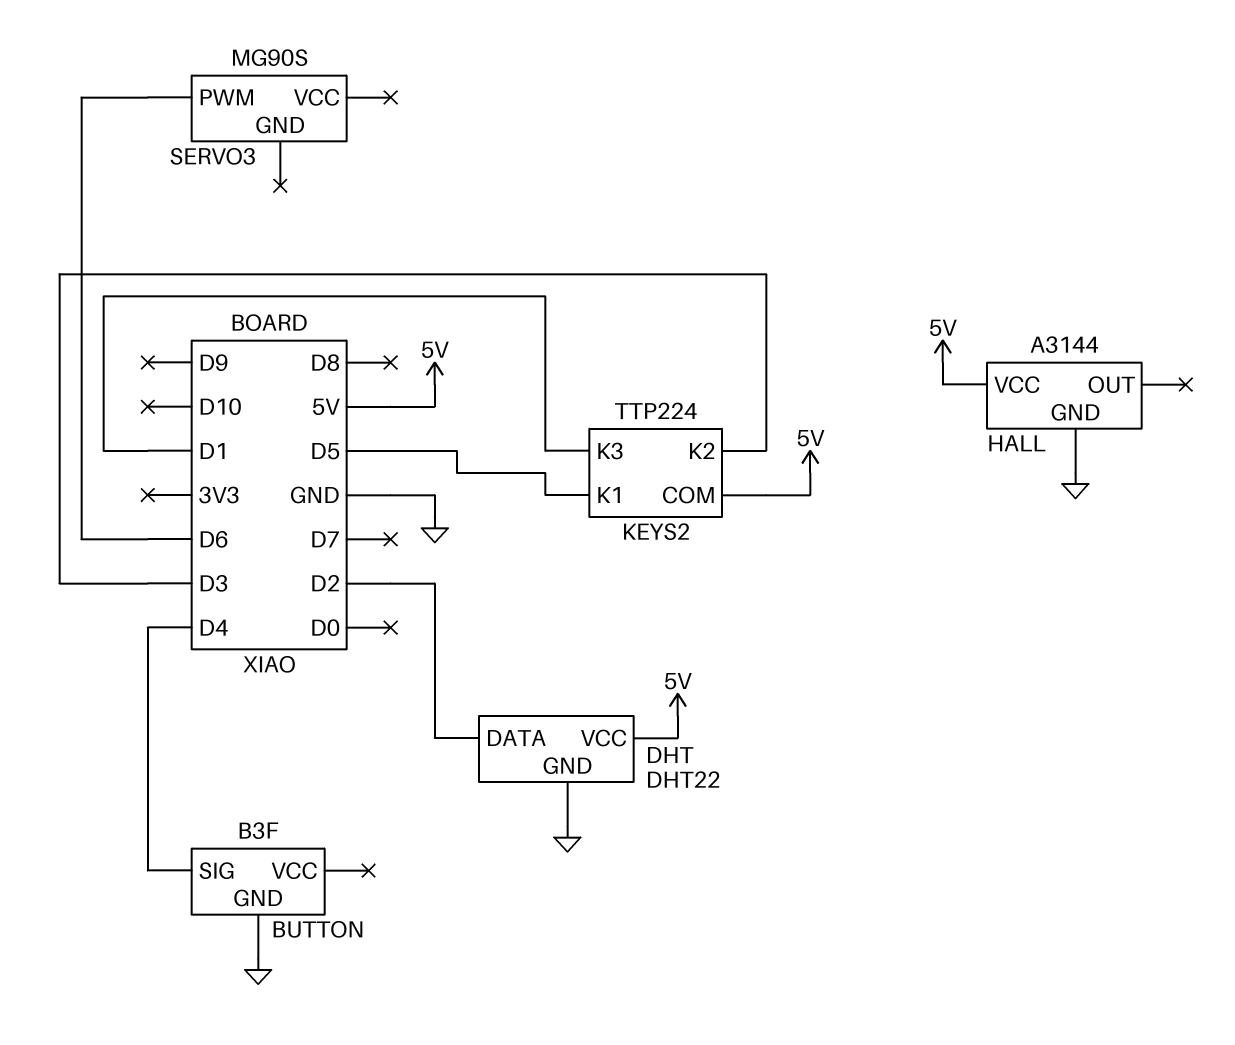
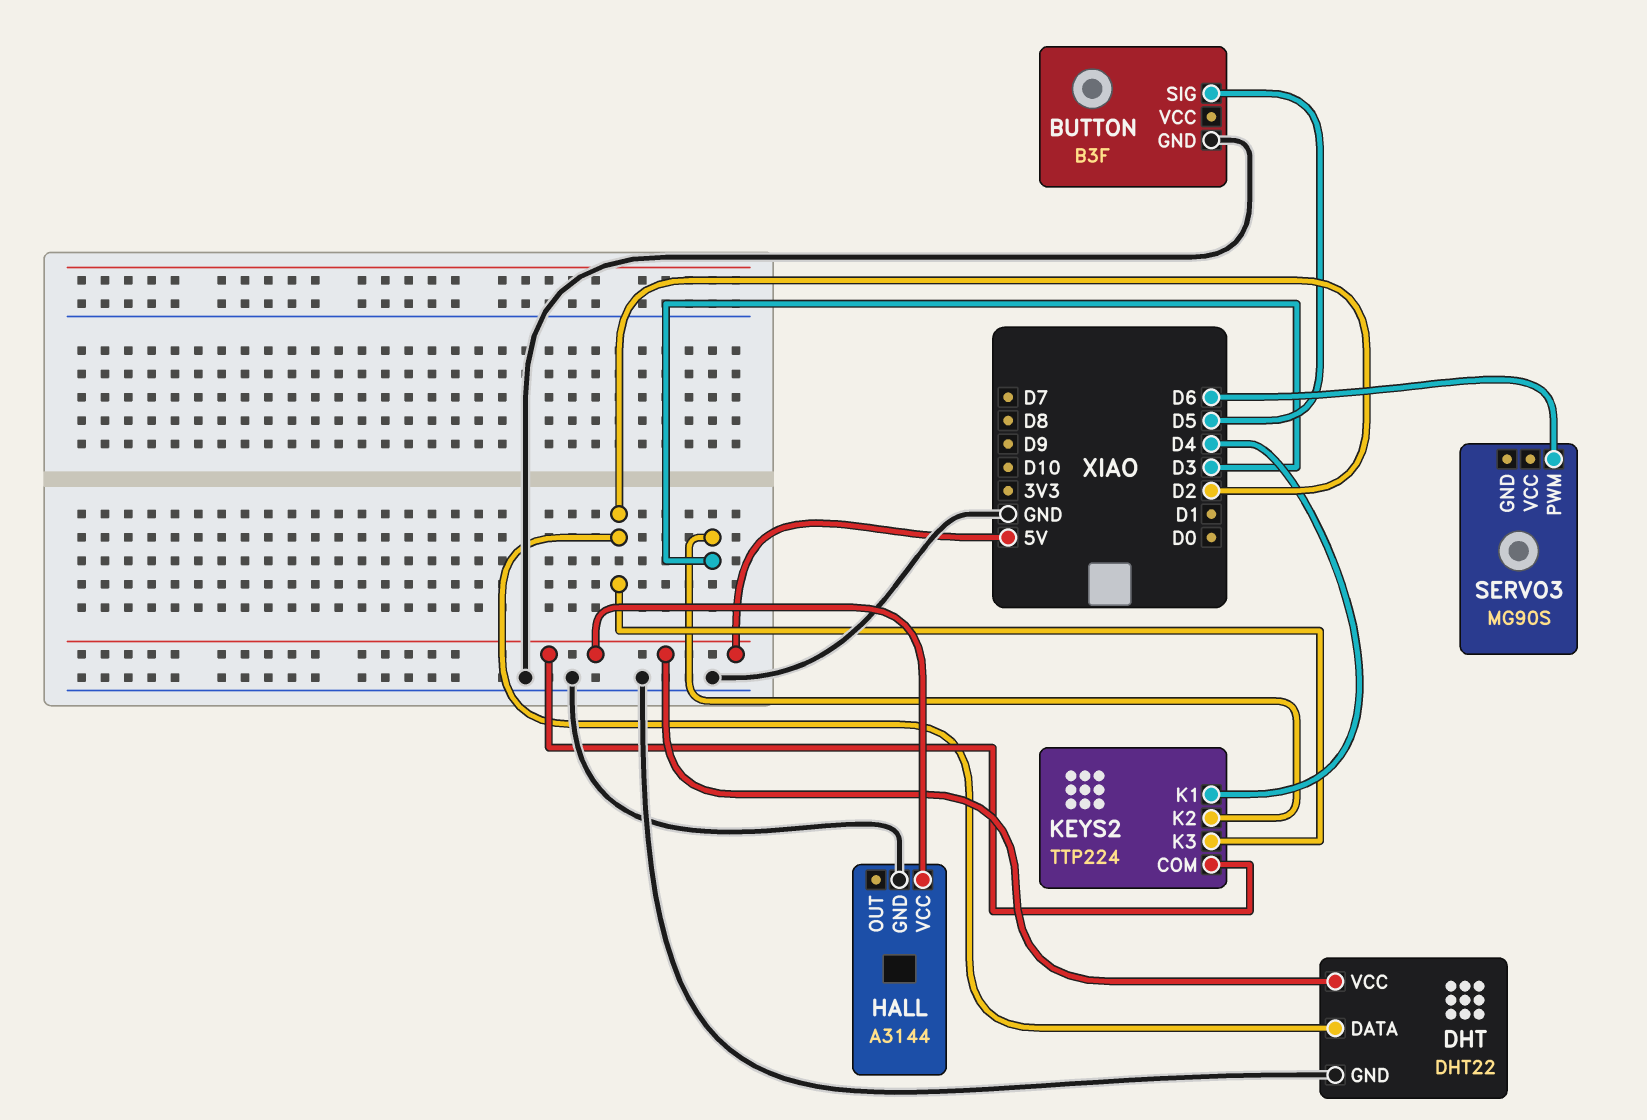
BUTTON pin SIG: D4 -> D5
KEYS2 pin K1: D5 -> D4
KEYS2 pin K3: D1 -> D2

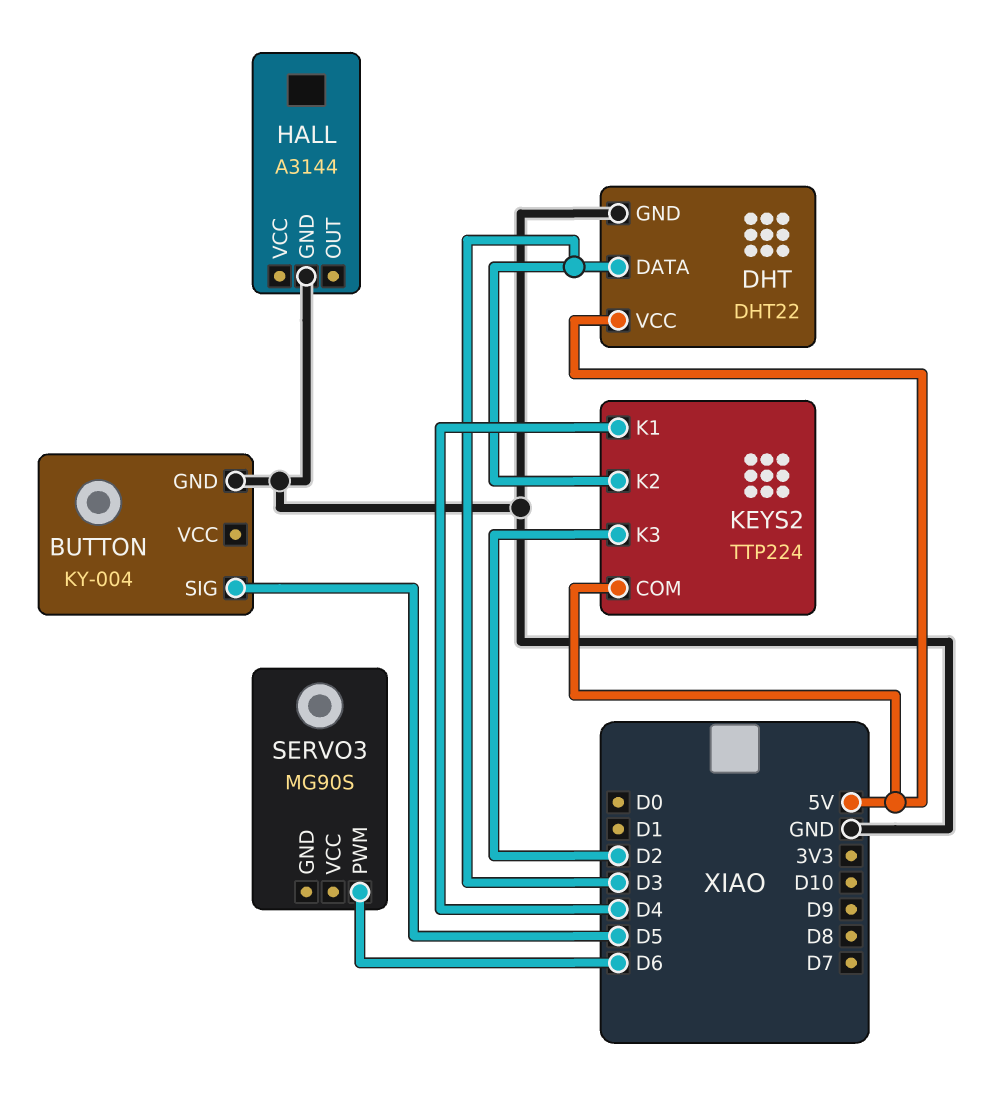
BUTTON: B3F -> KY-004
DHT pin DATA: D2 -> D3
HALL pin VCC: 5V -> none

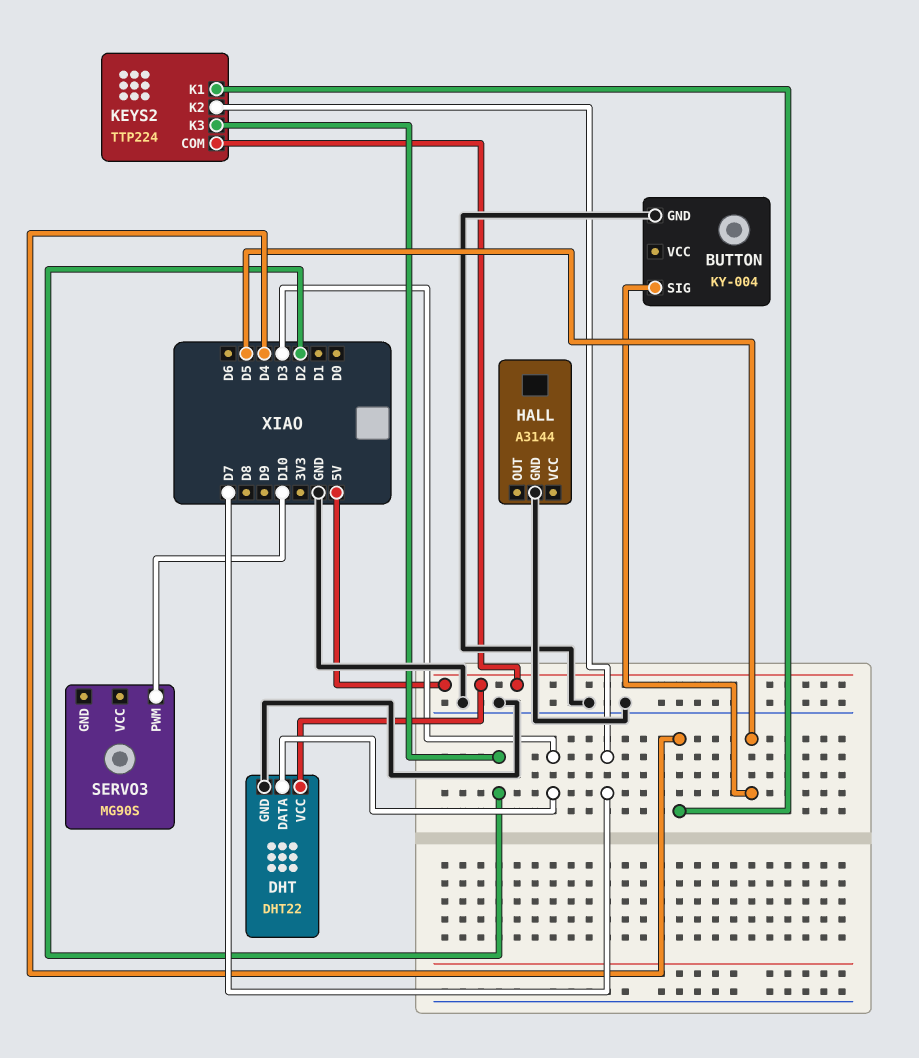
KEYS2 pin K2: D3 -> D7
SERVO3 pin PWM: D6 -> D10

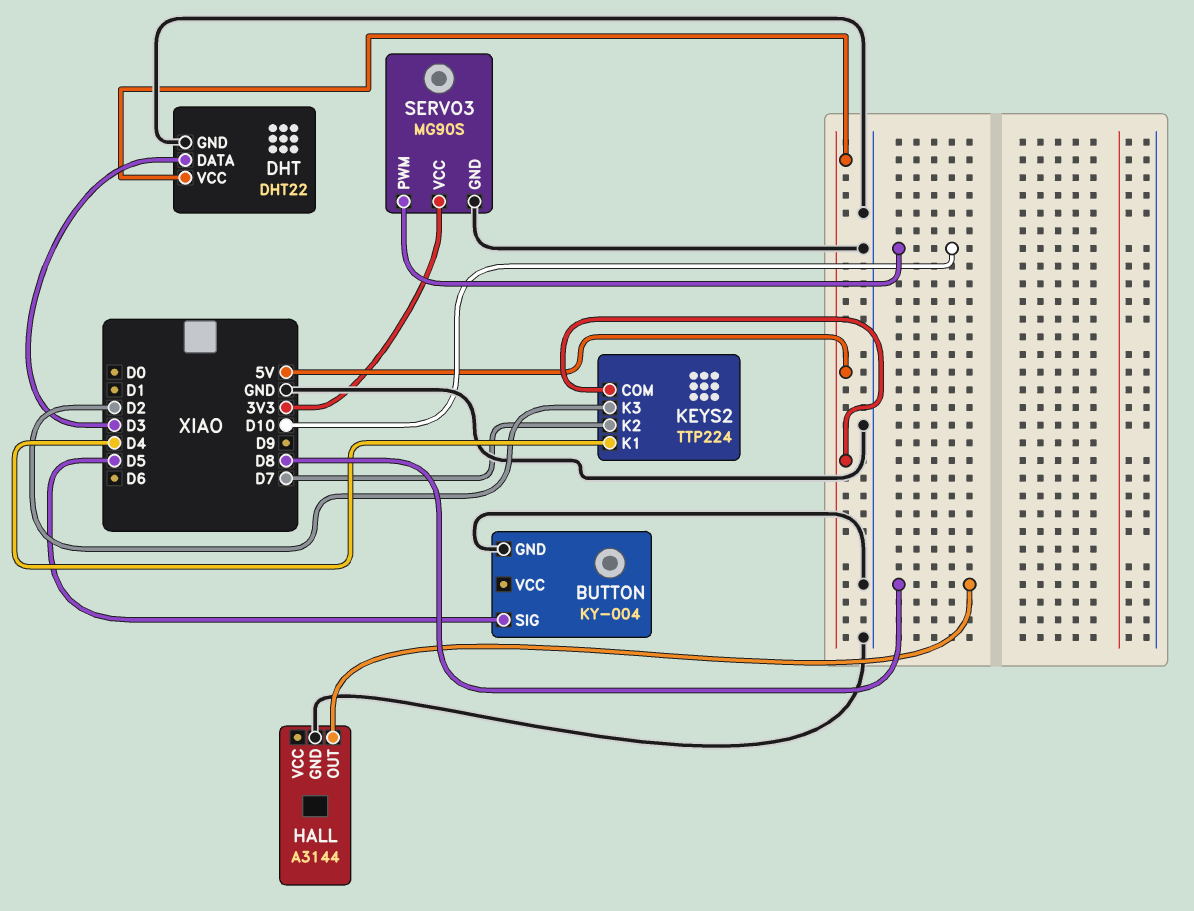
HALL pin OUT: none -> D8
SERVO3 pin GND: none -> GND
SERVO3 pin VCC: none -> 3V3

